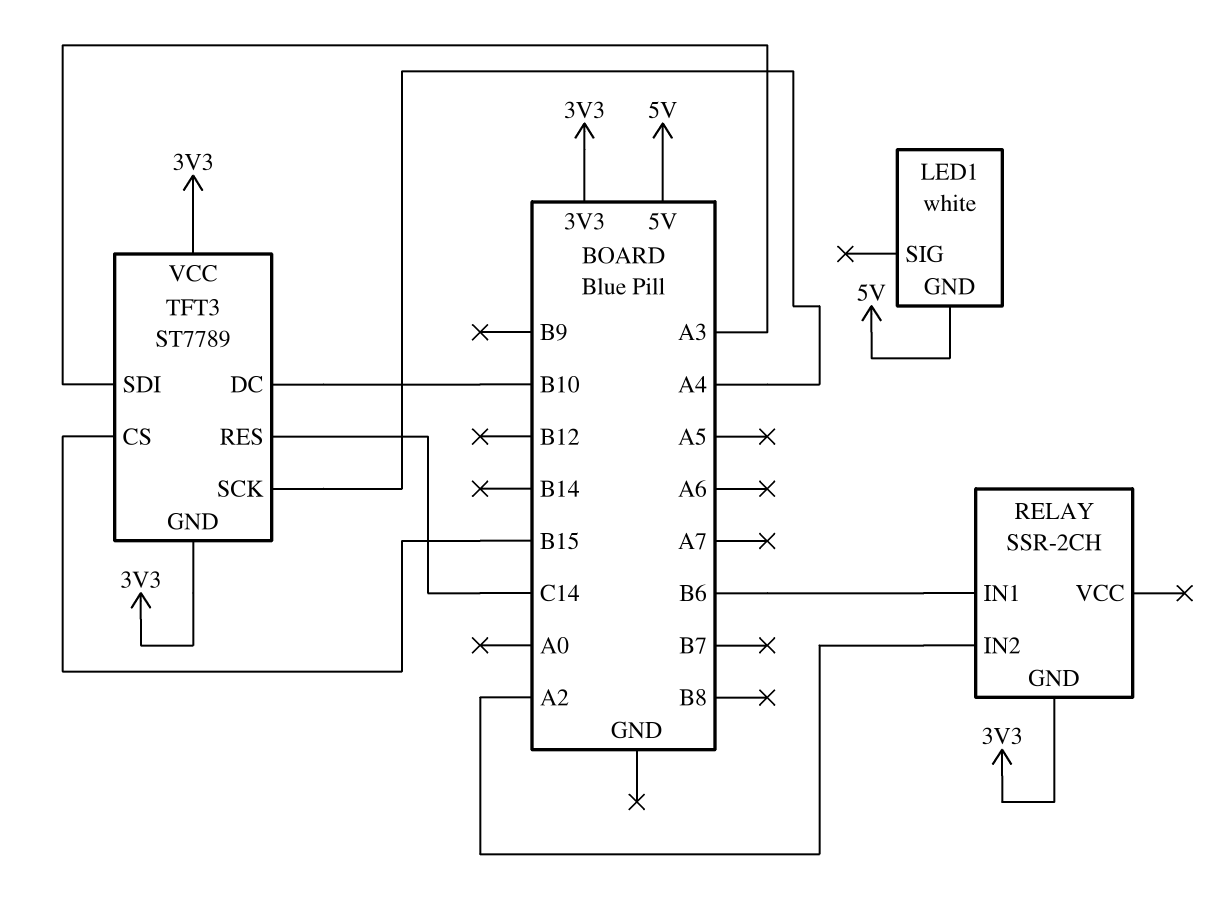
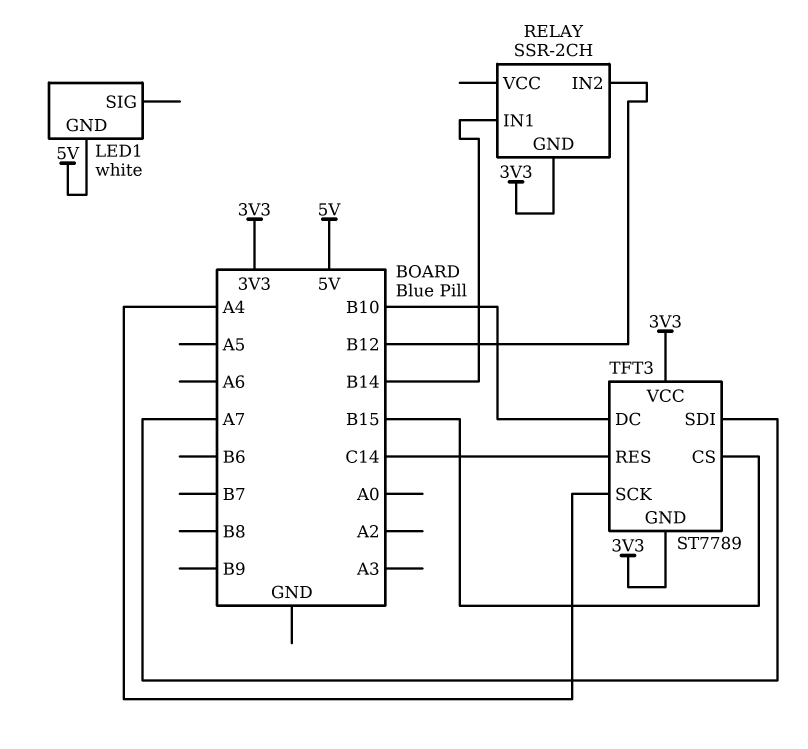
RELAY pin IN1: B6 -> B14
RELAY pin IN2: A2 -> B12
TFT3 pin SDI: A3 -> A7

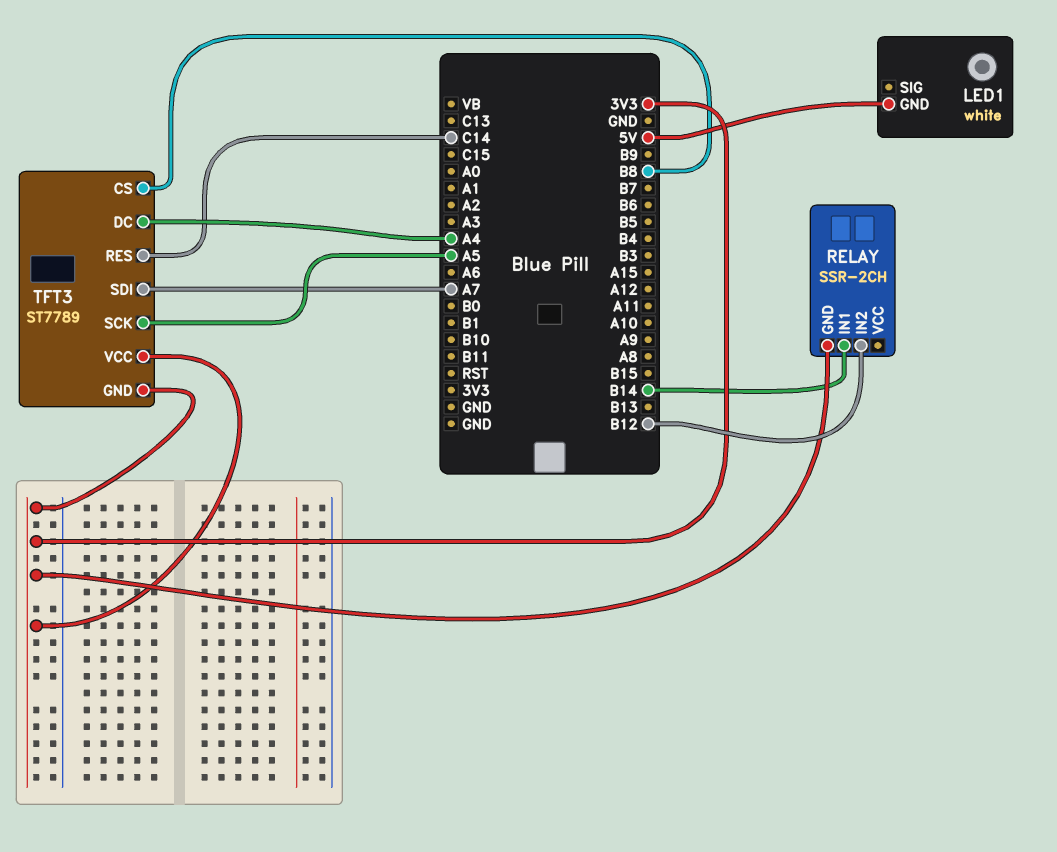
TFT3 pin CS: B15 -> B8
TFT3 pin DC: B10 -> A4
TFT3 pin SCK: A4 -> A5

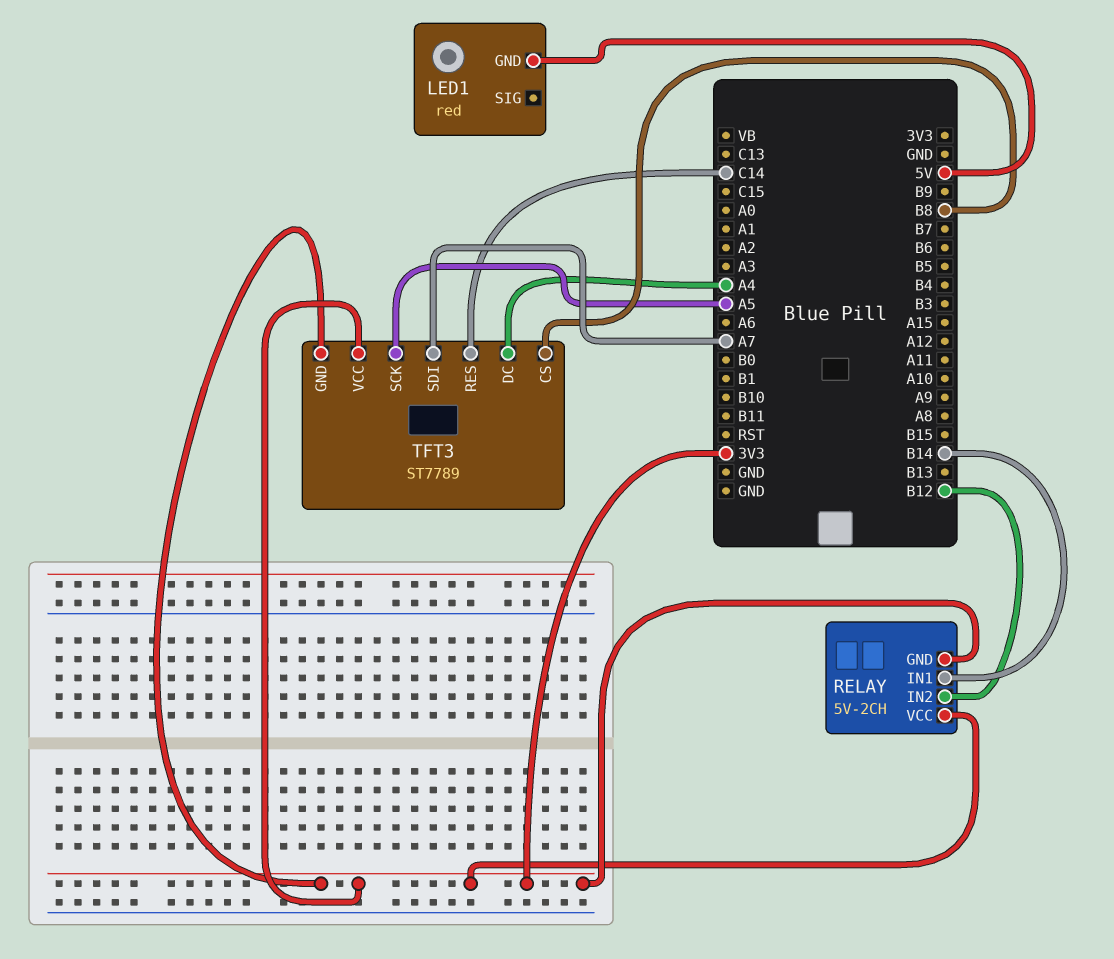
LED1: white -> red
RELAY: SSR-2CH -> 5V-2CH
RELAY pin VCC: none -> 3V3

